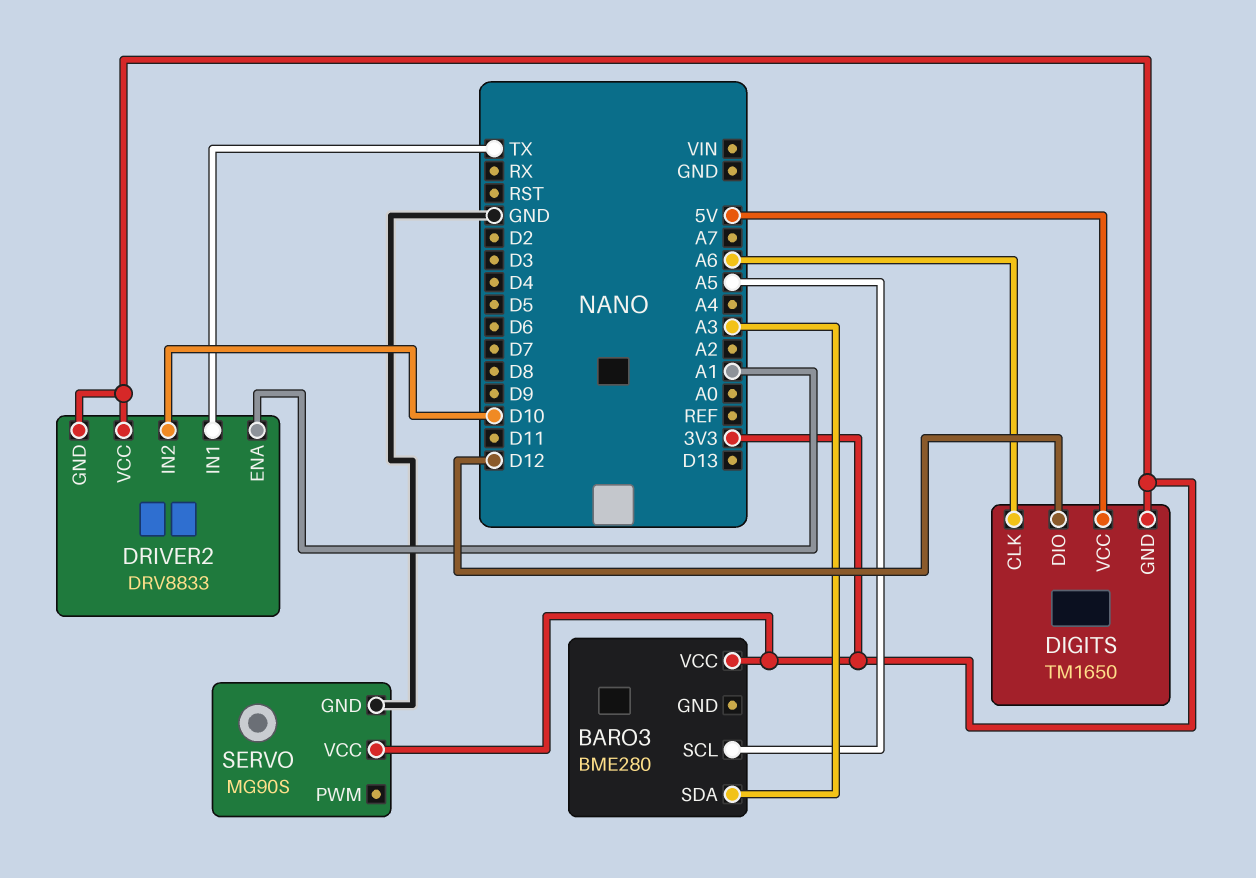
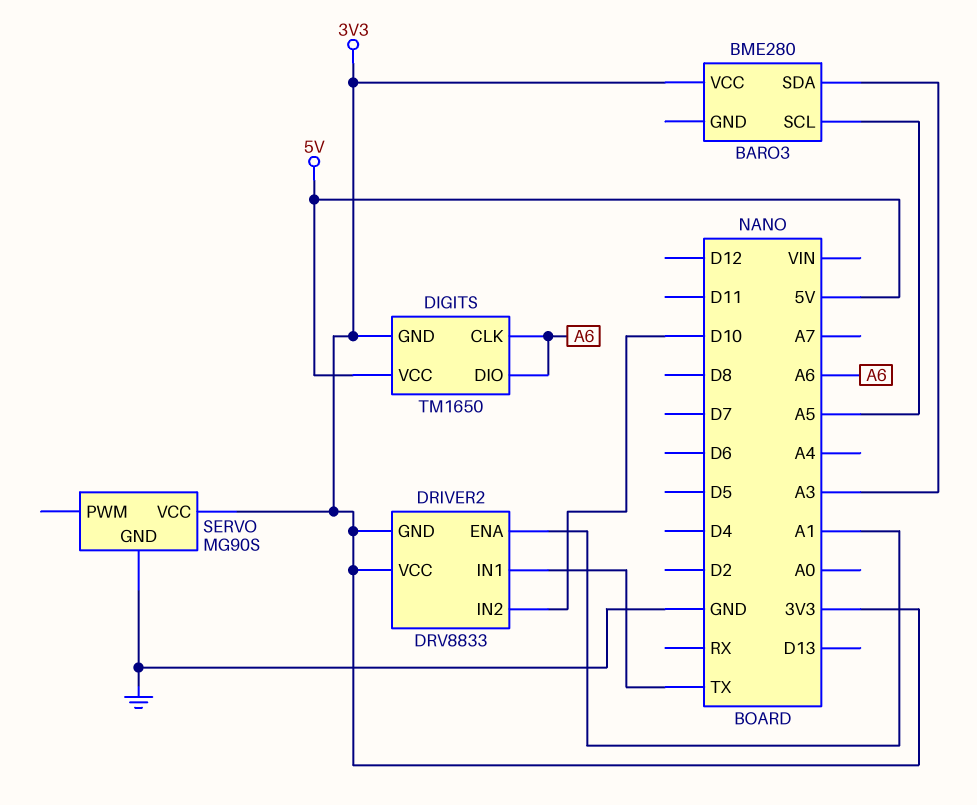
DIGITS pin DIO: D12 -> A6

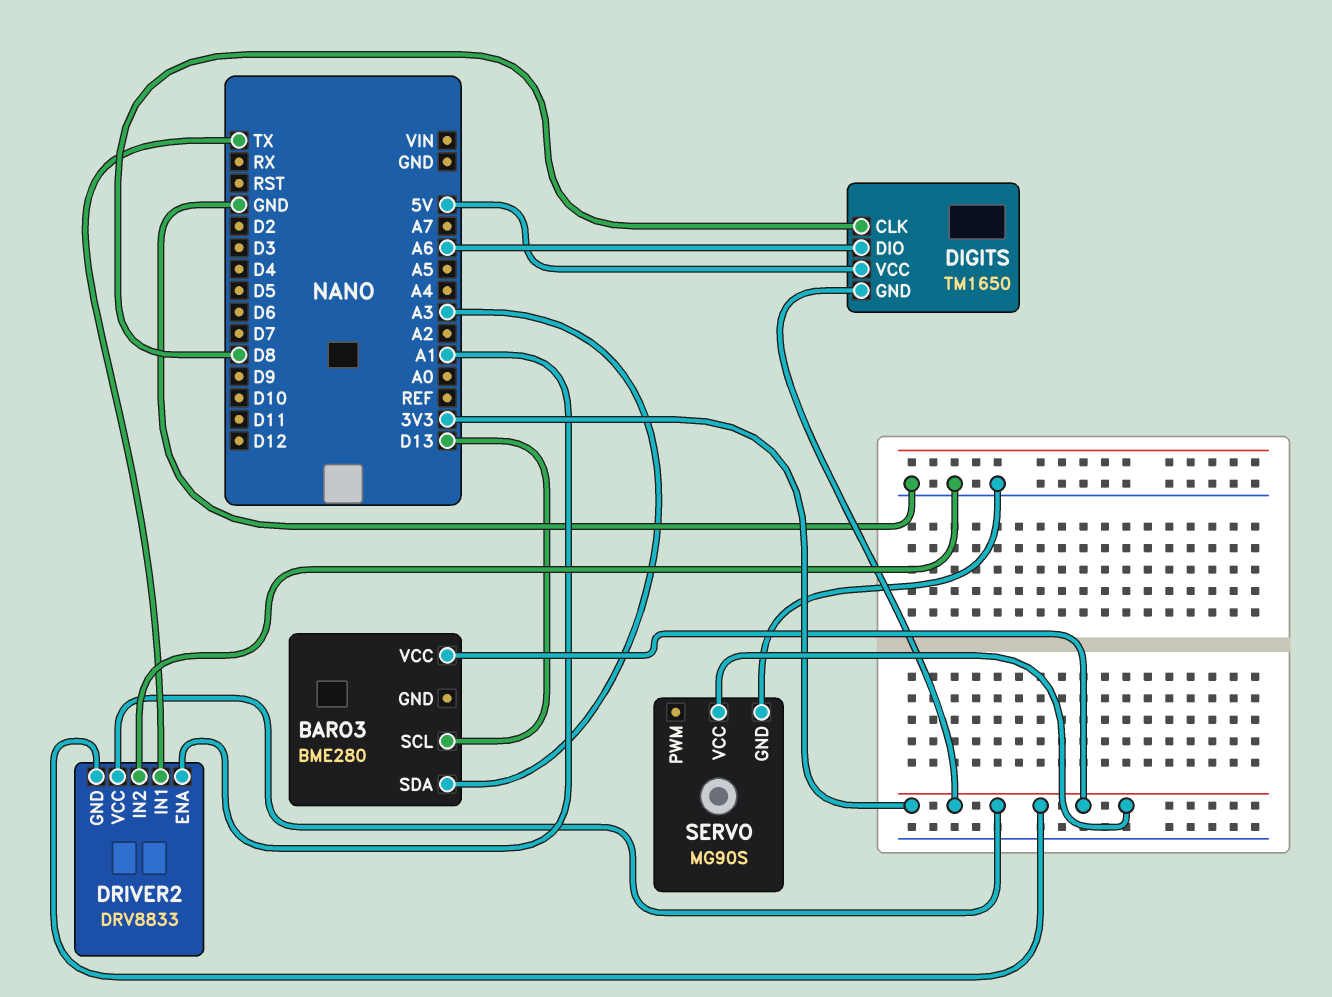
BARO3 pin SCL: A5 -> D13
DIGITS pin CLK: A6 -> D8
DRIVER2 pin IN2: D10 -> GND

